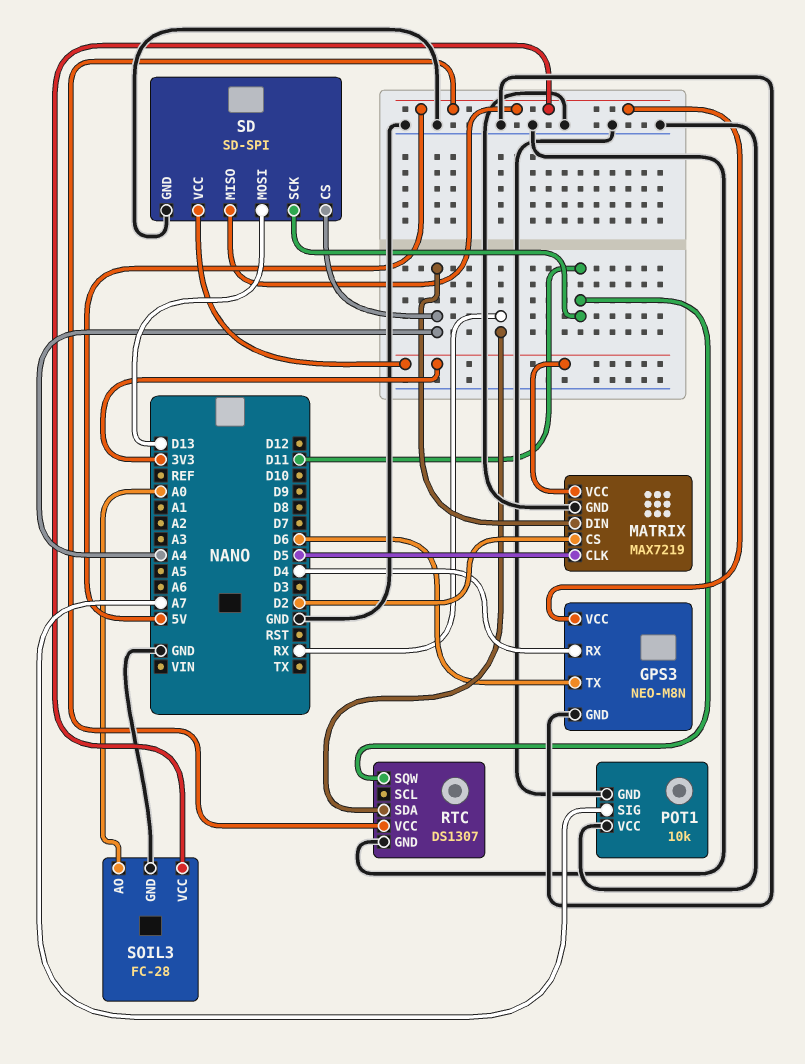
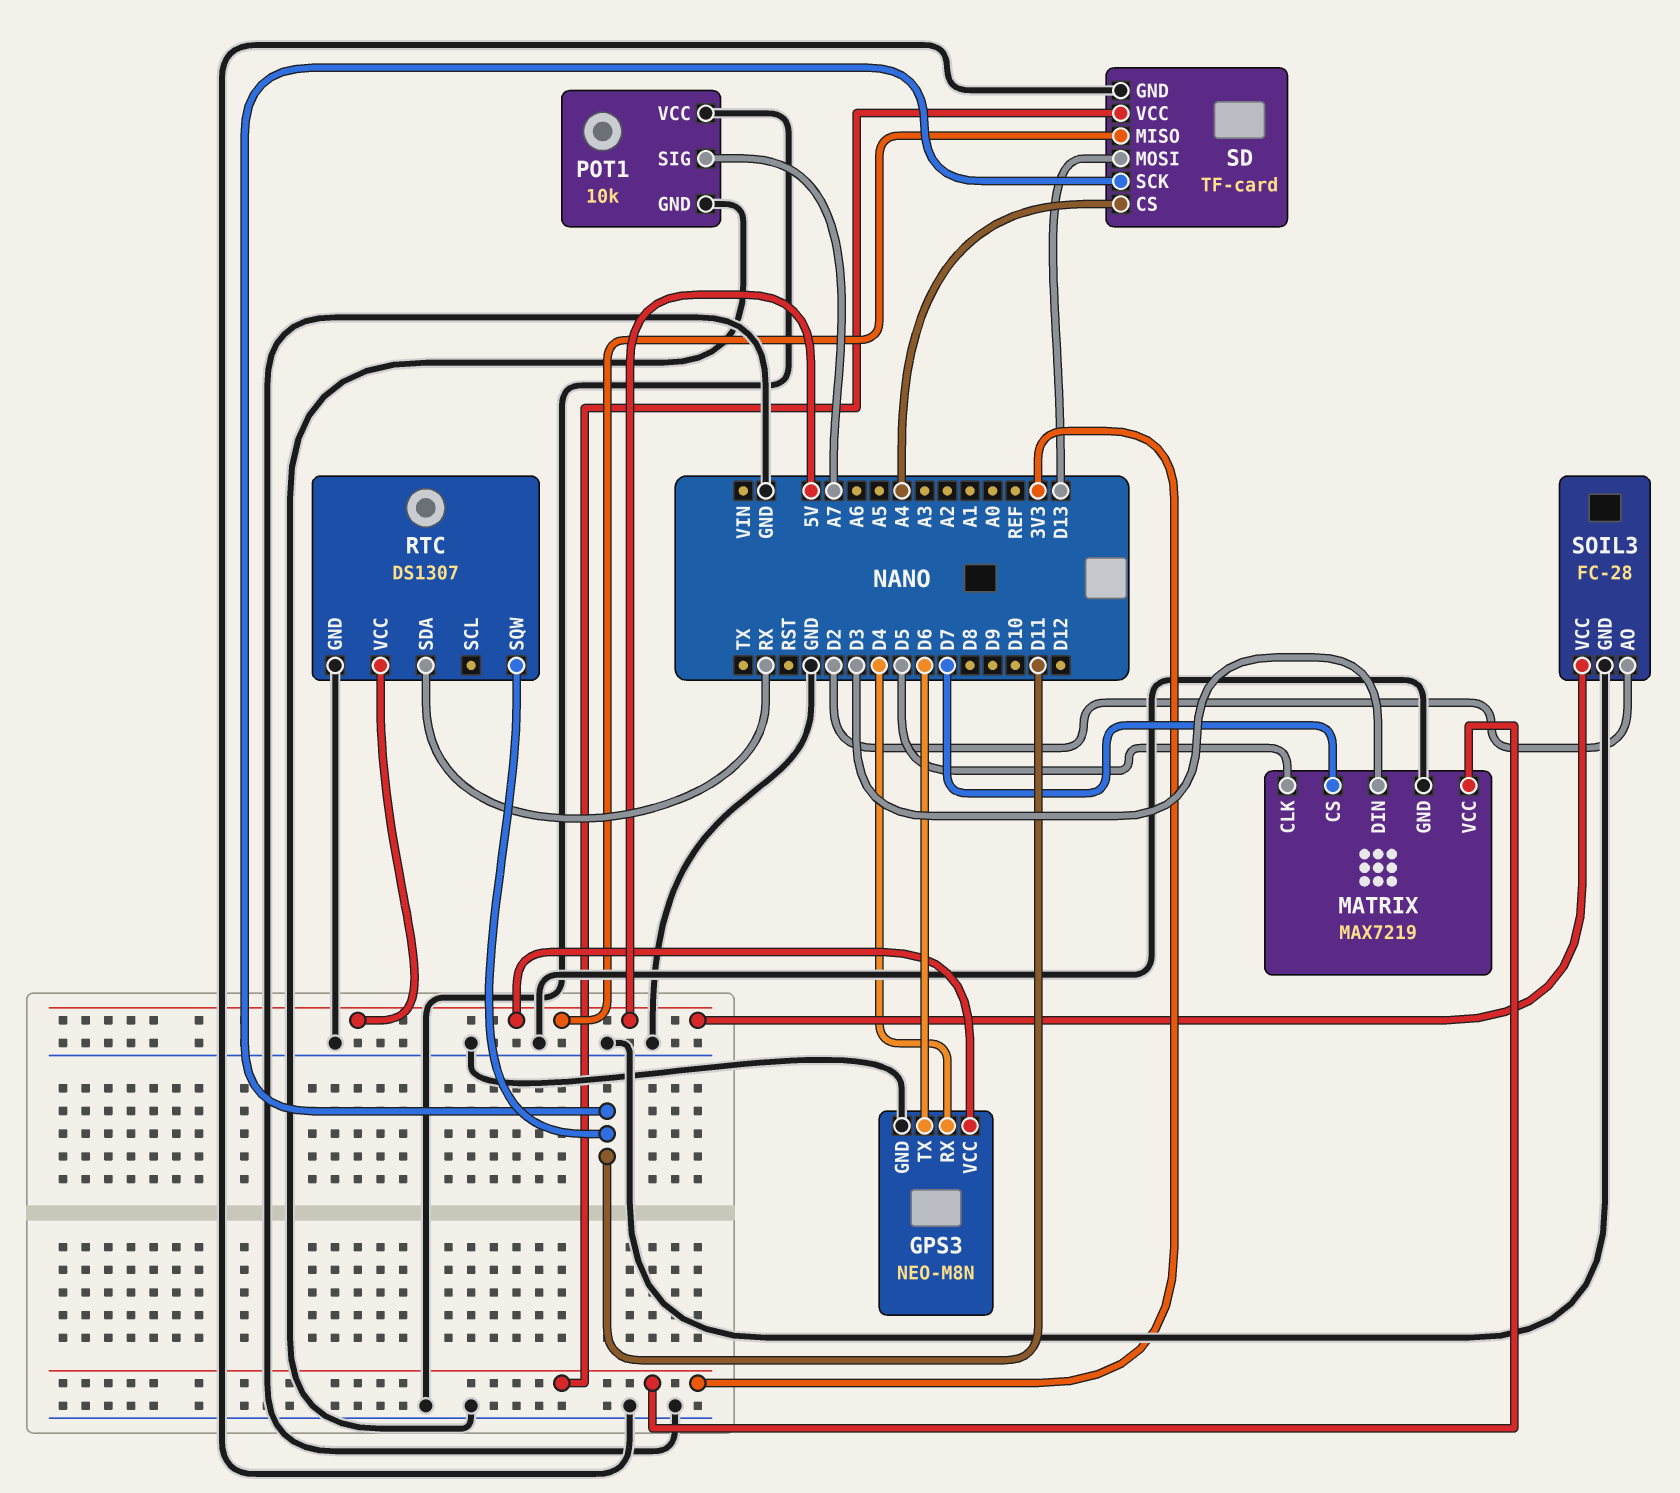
MATRIX pin CS: D2 -> D7
MATRIX pin DIN: A4 -> D3
SD: SD-SPI -> TF-card
SOIL3 pin AO: A0 -> D2

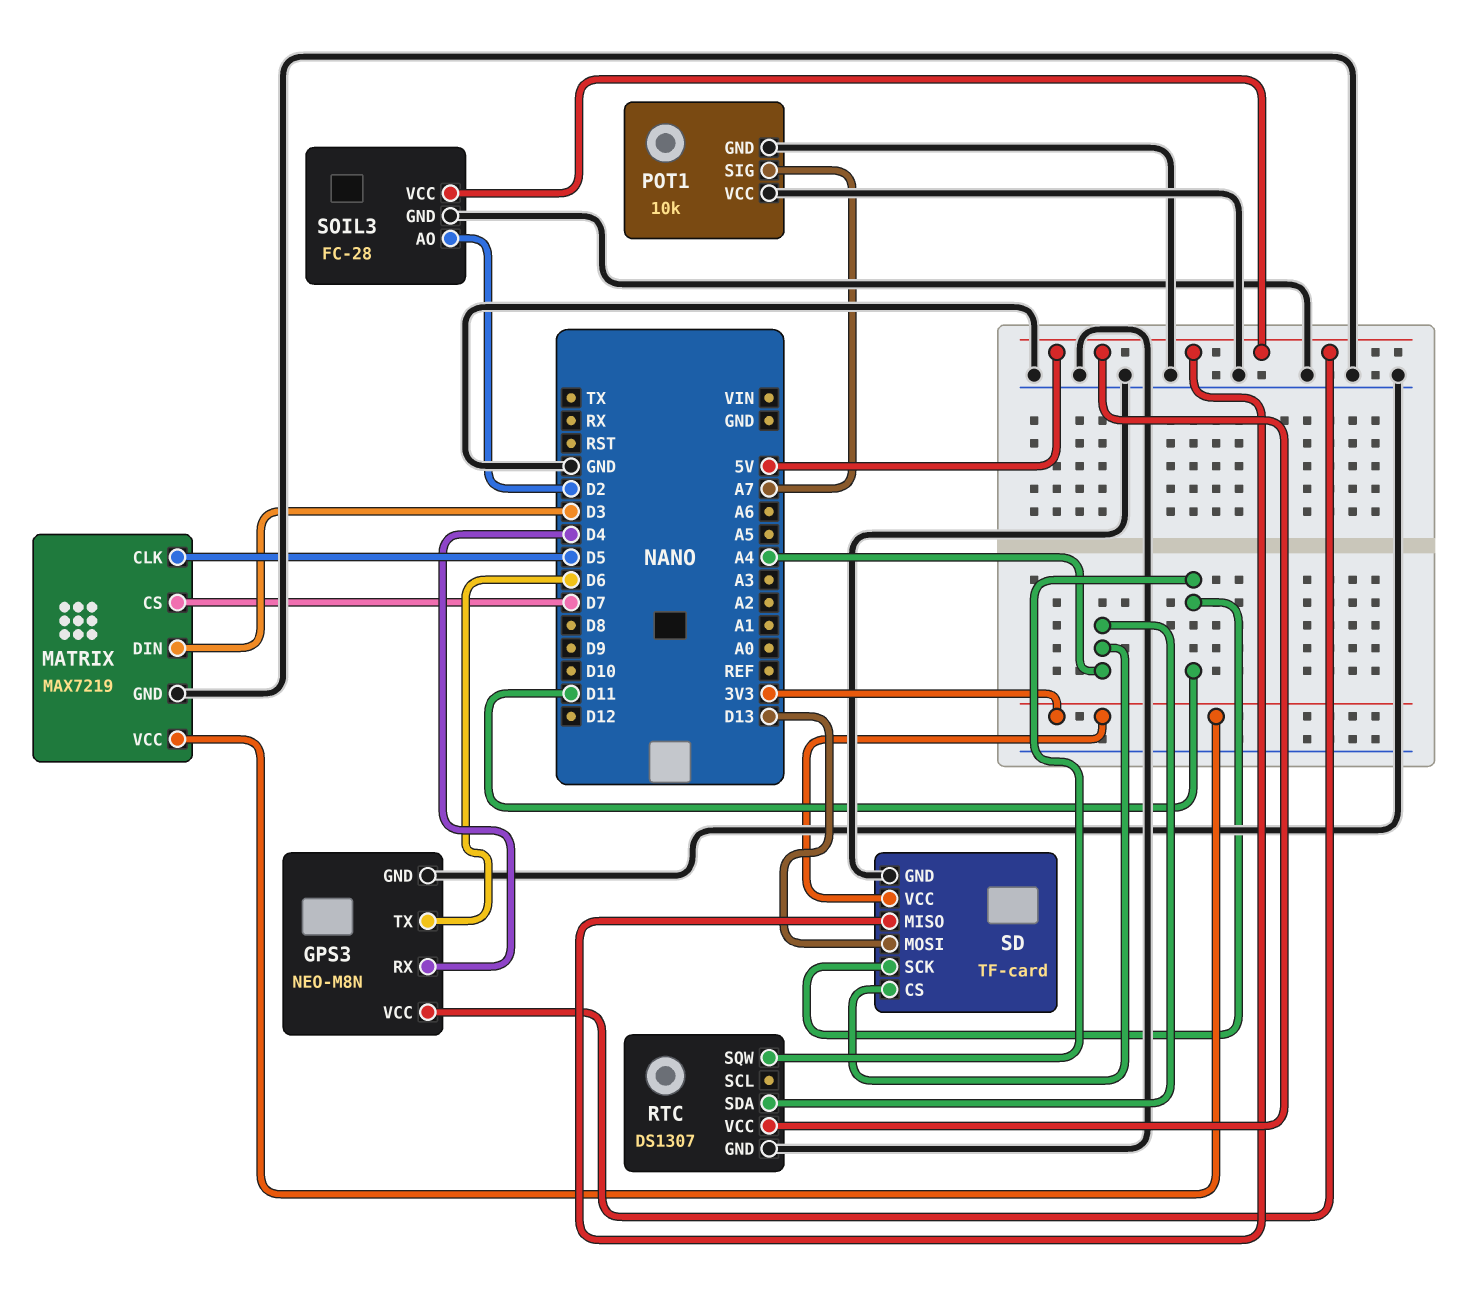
RTC pin SDA: RX -> A4

